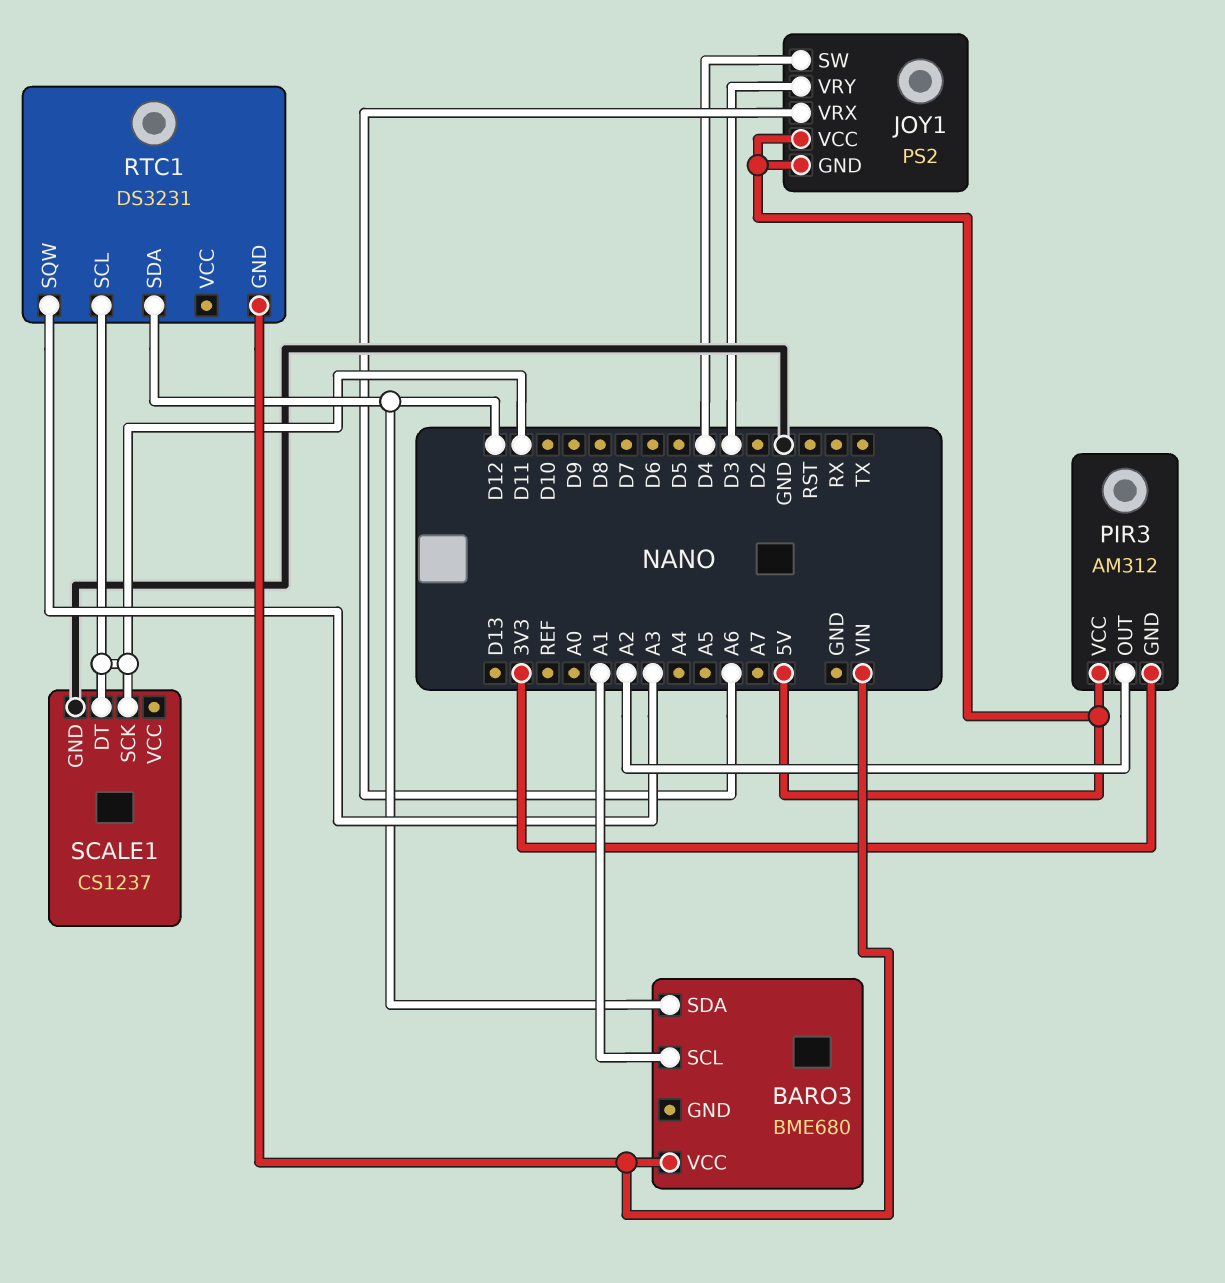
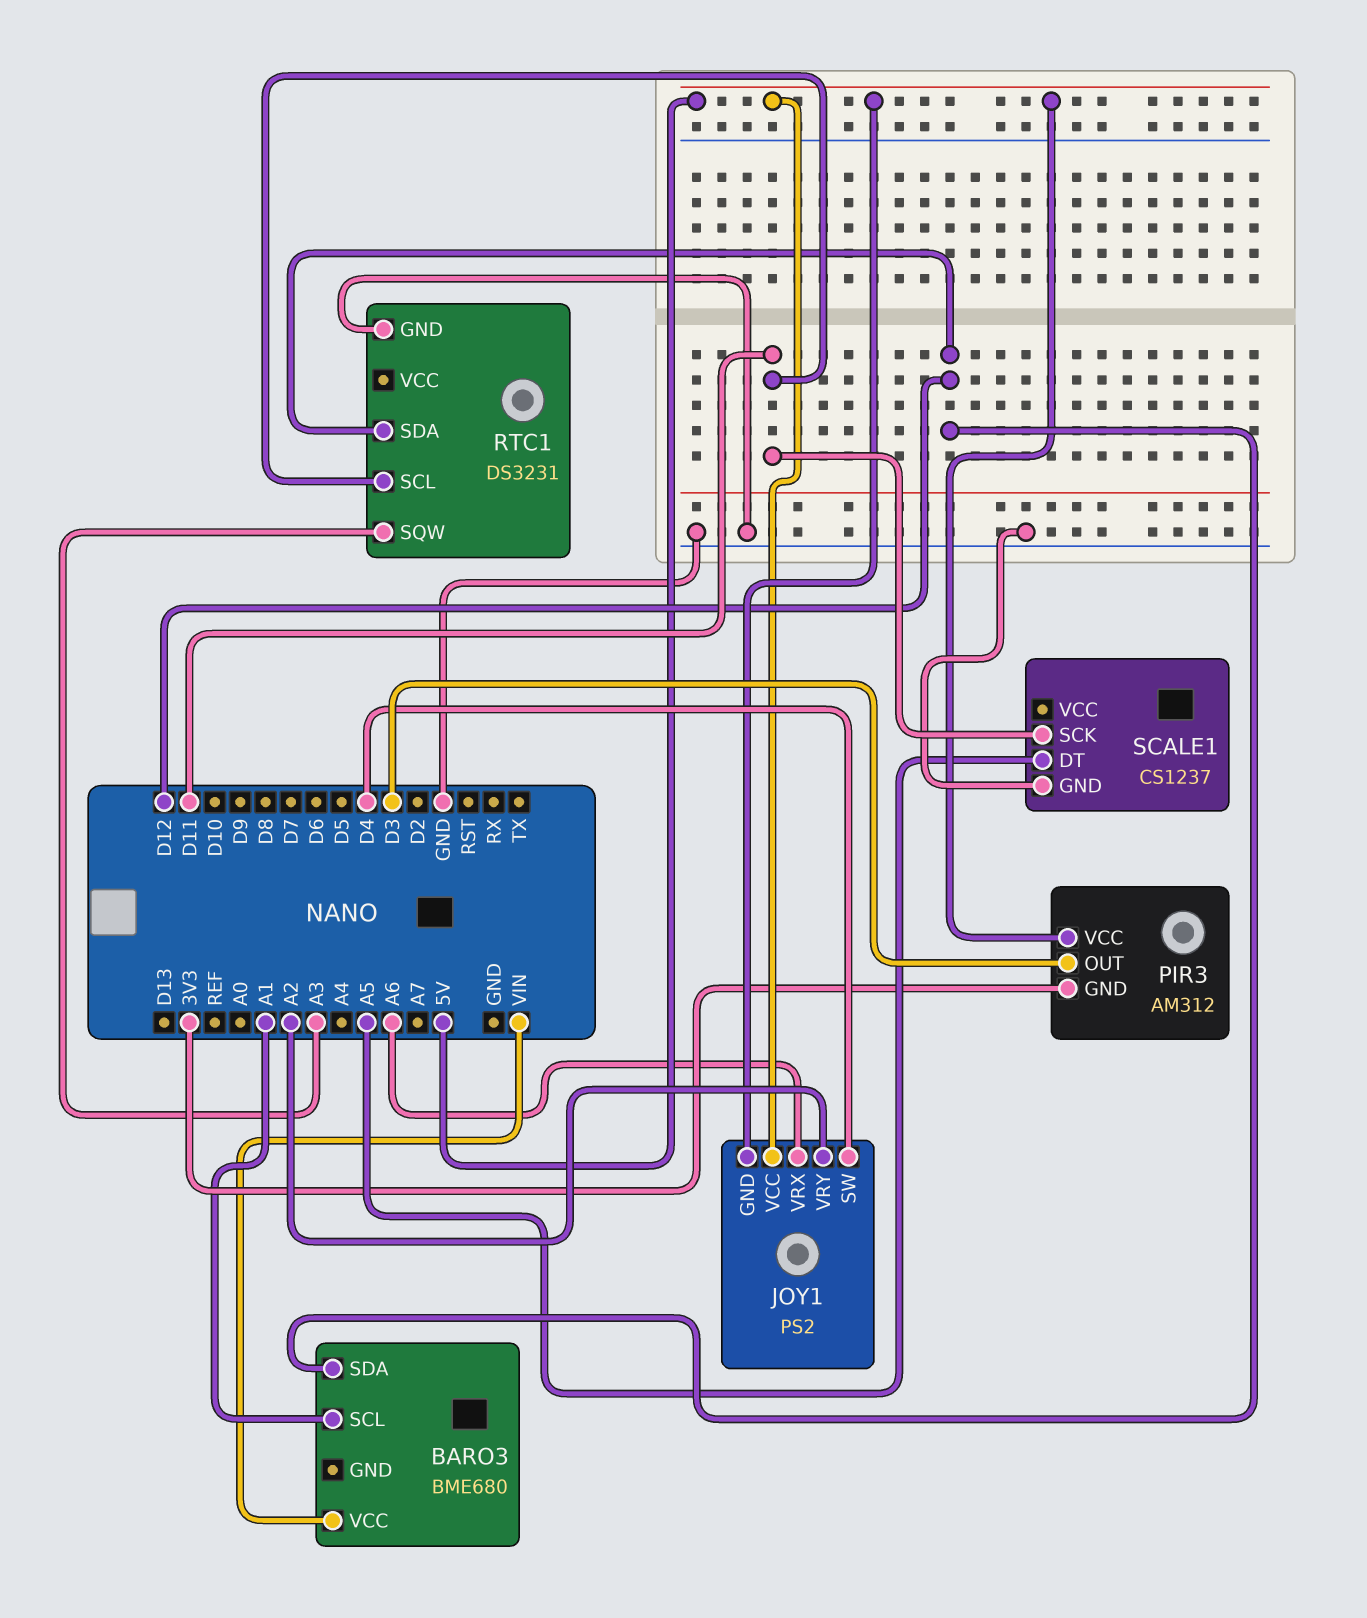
JOY1 pin VRY: D3 -> A2
PIR3 pin OUT: A2 -> D3
RTC1 pin GND: VIN -> GND
SCALE1 pin DT: D11 -> A5

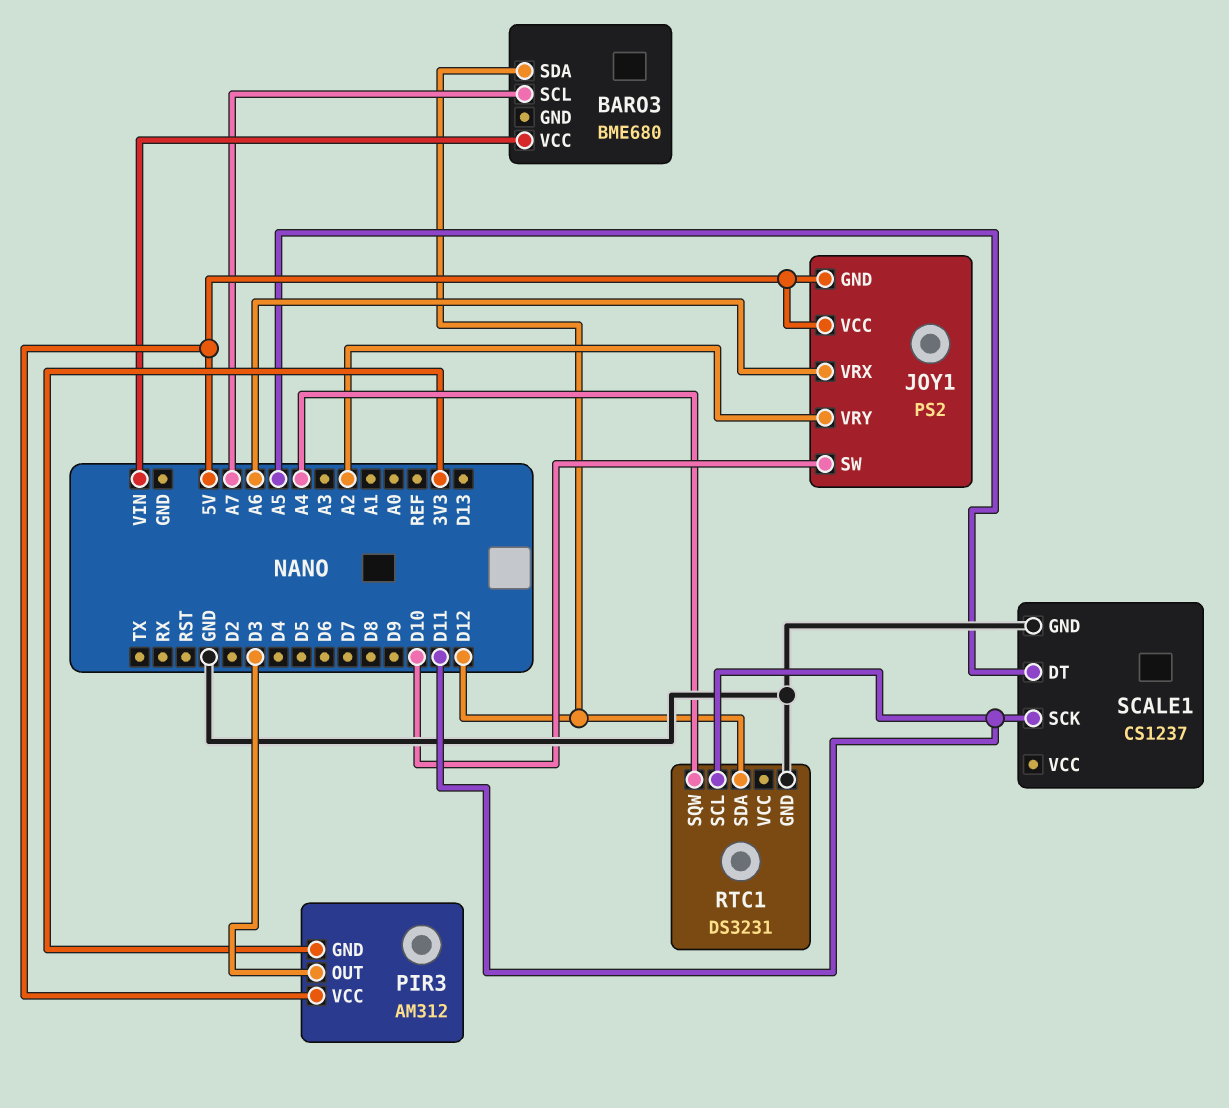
BARO3 pin SCL: A1 -> A7
JOY1 pin SW: D4 -> D10
RTC1 pin SQW: A3 -> A4

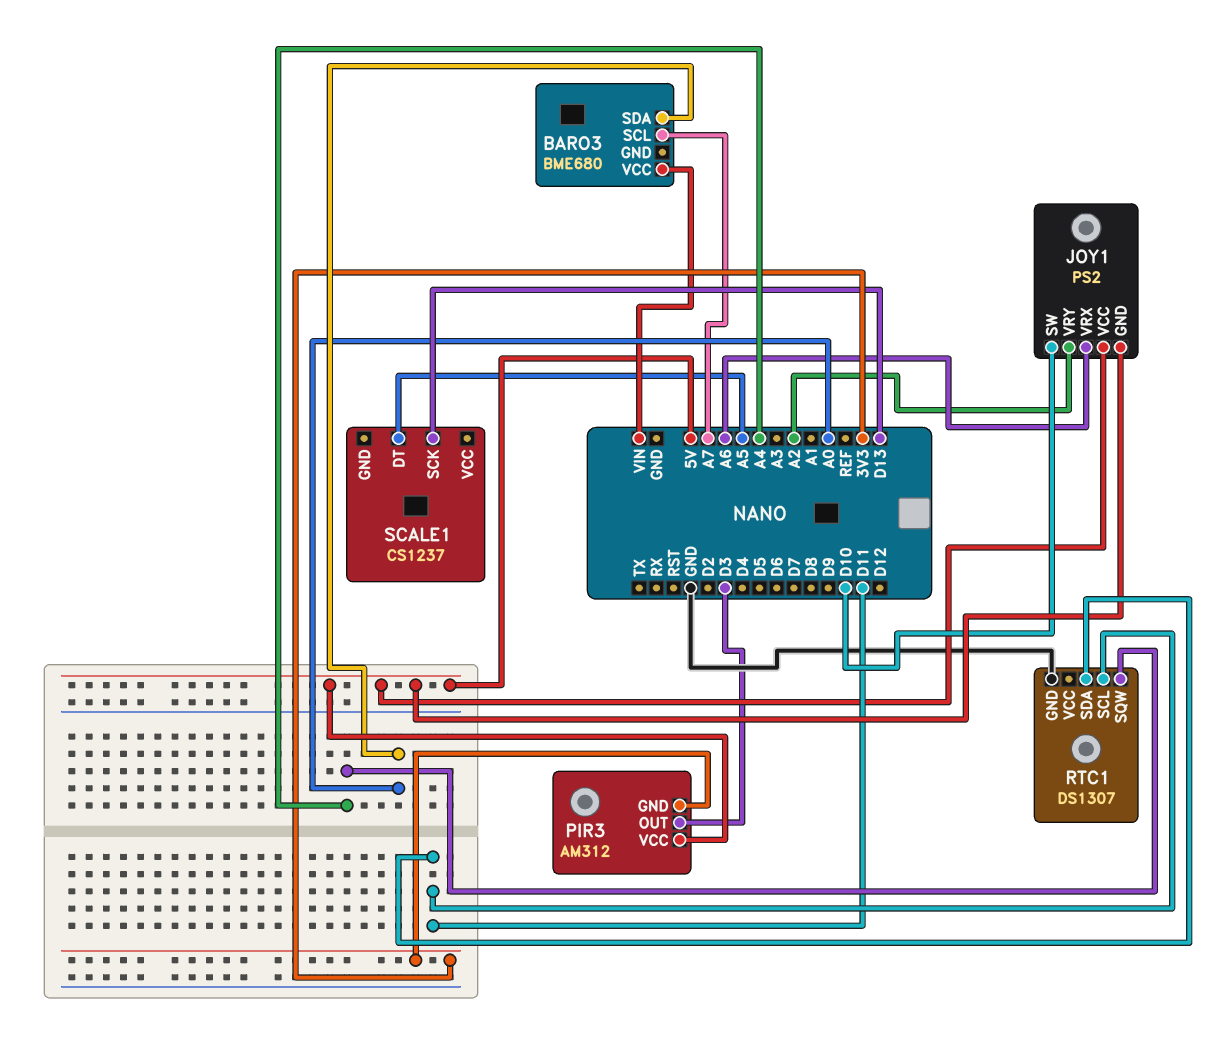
BARO3 pin SDA: D12 -> A0
RTC1: DS3231 -> DS1307
RTC1 pin SDA: D12 -> D11
SCALE1 pin GND: GND -> none
SCALE1 pin SCK: D11 -> D13

